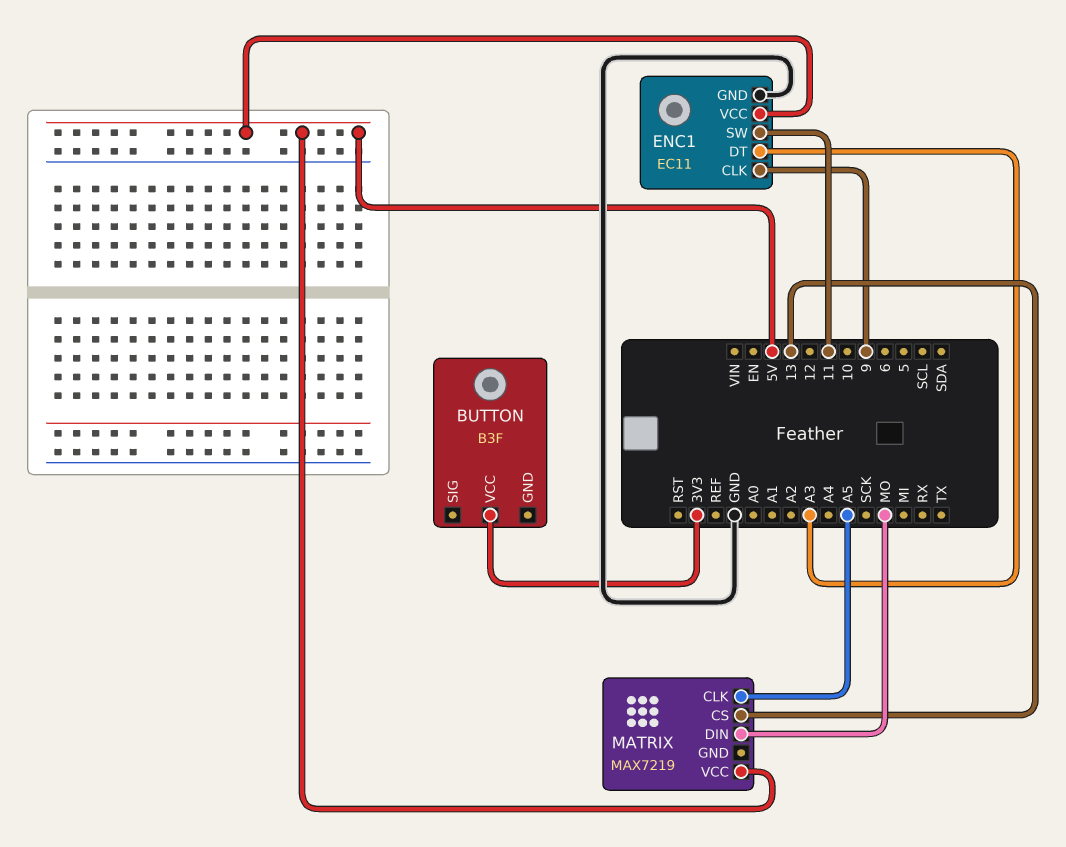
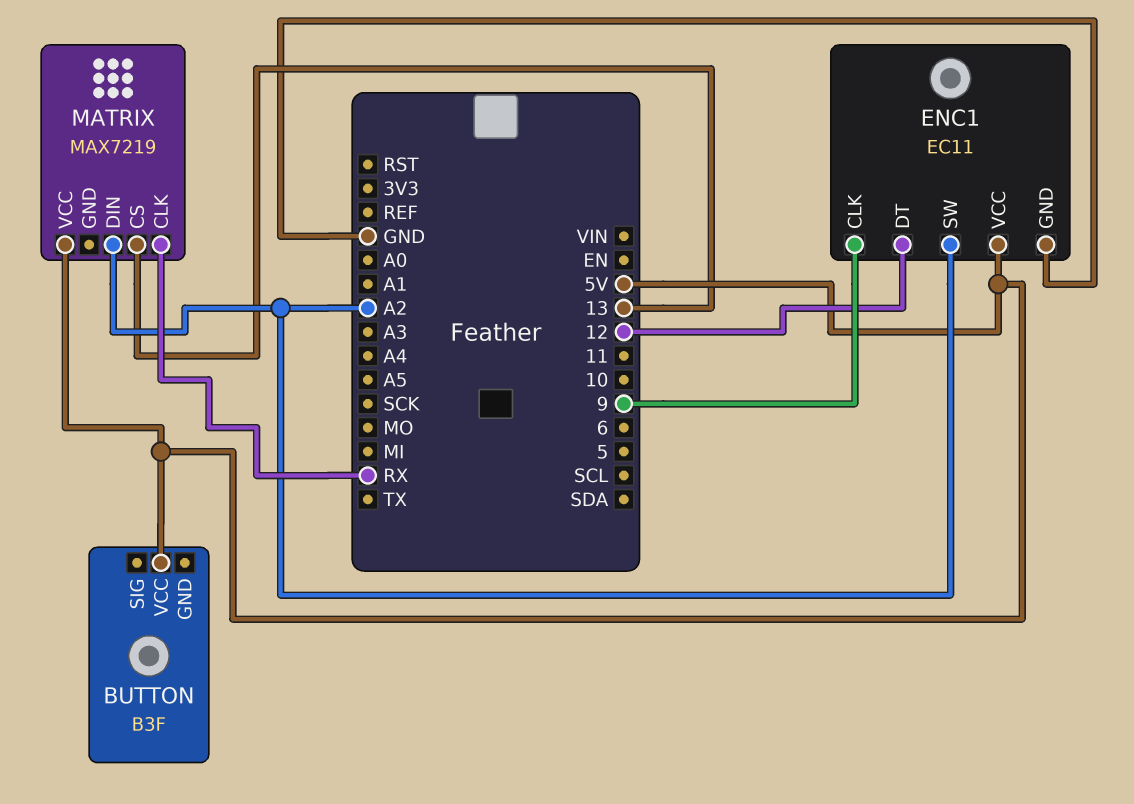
BUTTON pin VCC: 3V3 -> 5V
ENC1 pin DT: A3 -> 12
ENC1 pin SW: 11 -> A2
MATRIX pin CLK: A5 -> RX
MATRIX pin DIN: MO -> A2

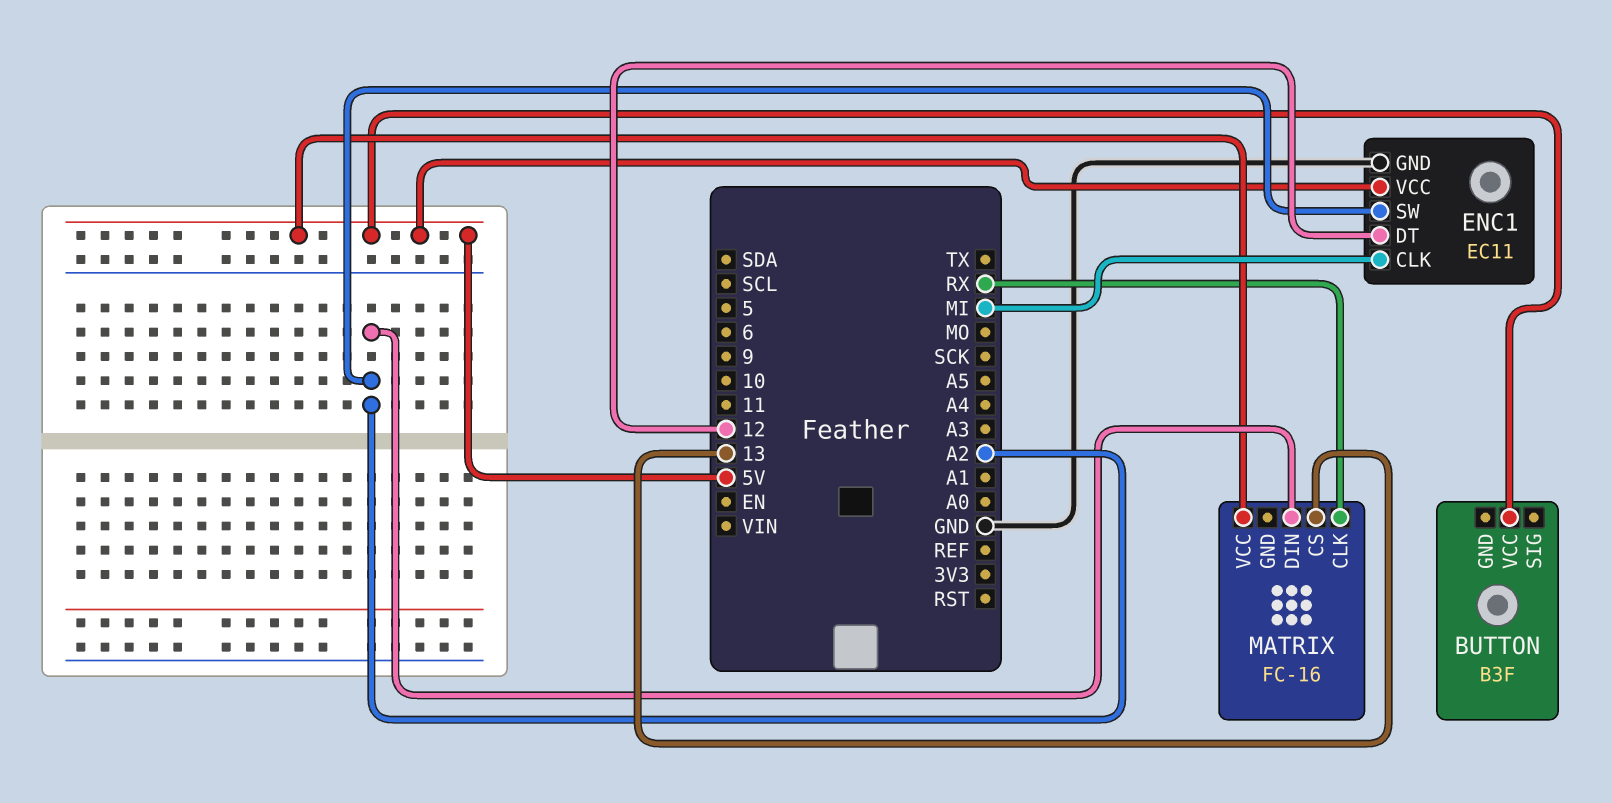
ENC1 pin CLK: 9 -> MI
MATRIX: MAX7219 -> FC-16

